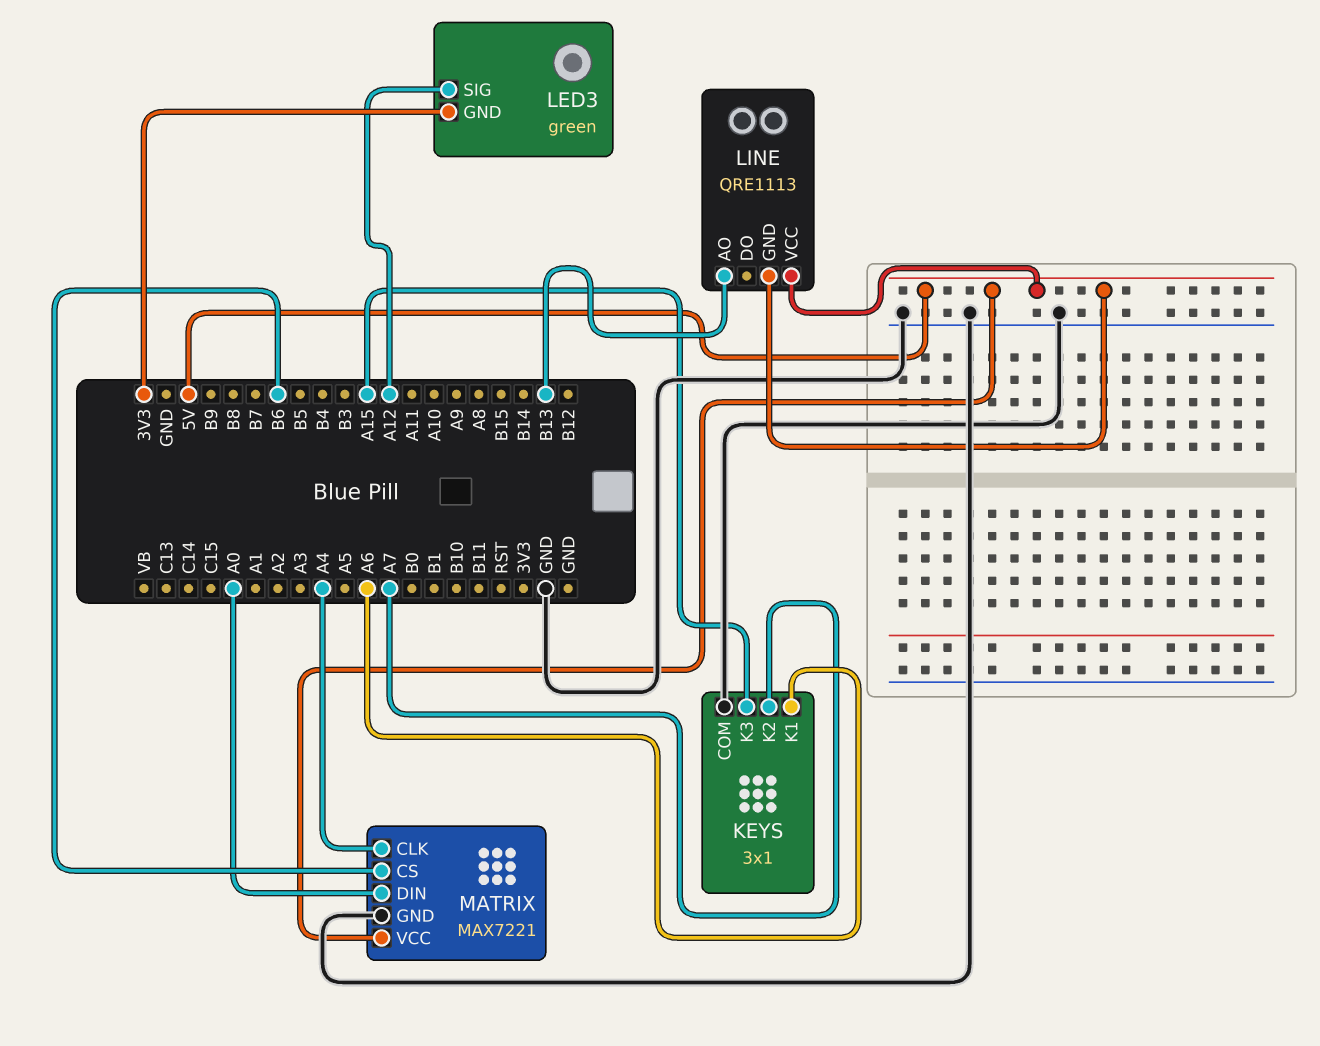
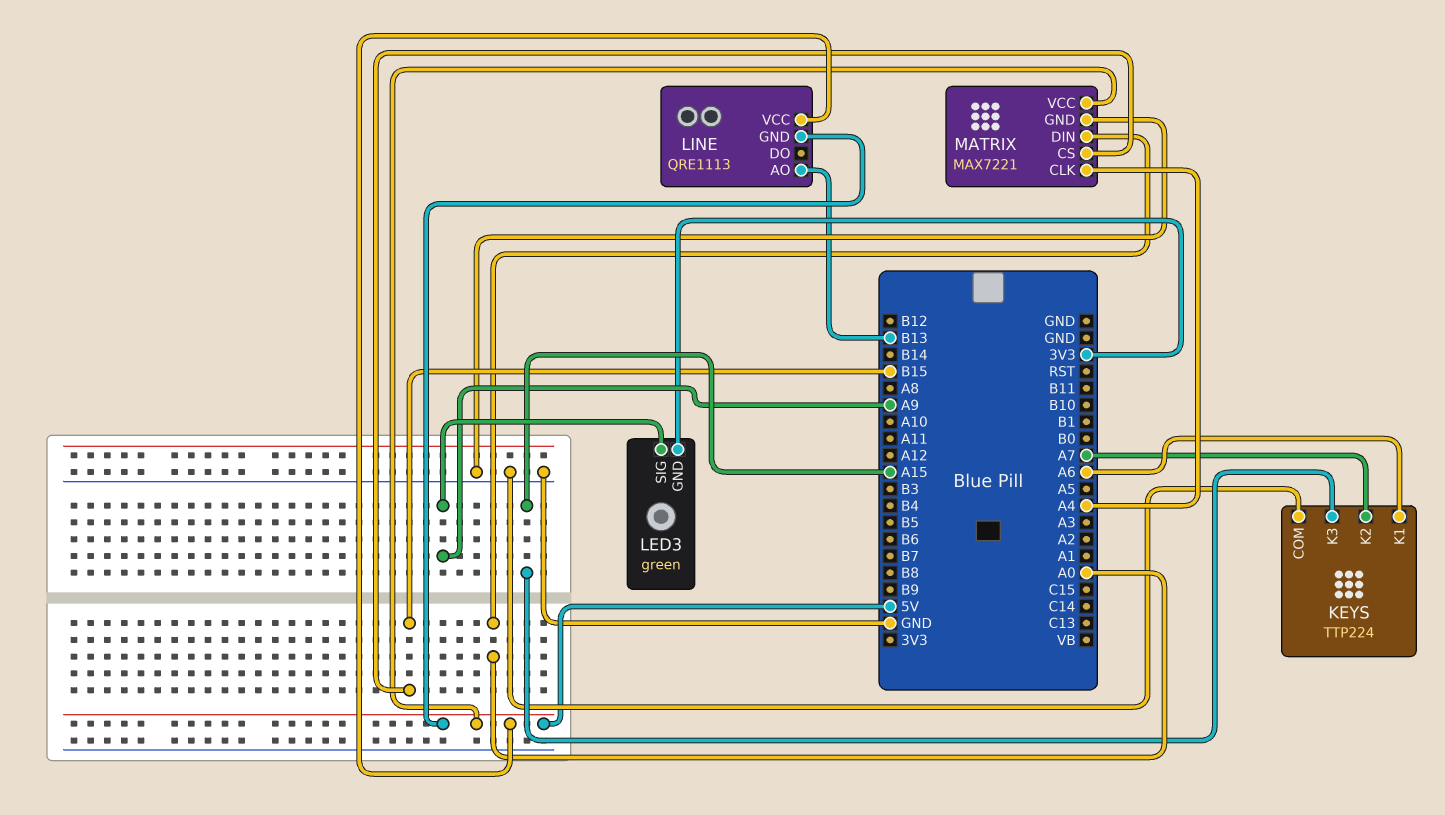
KEYS: 3x1 -> TTP224
LED3 pin SIG: A12 -> A9
MATRIX pin CS: B6 -> B15

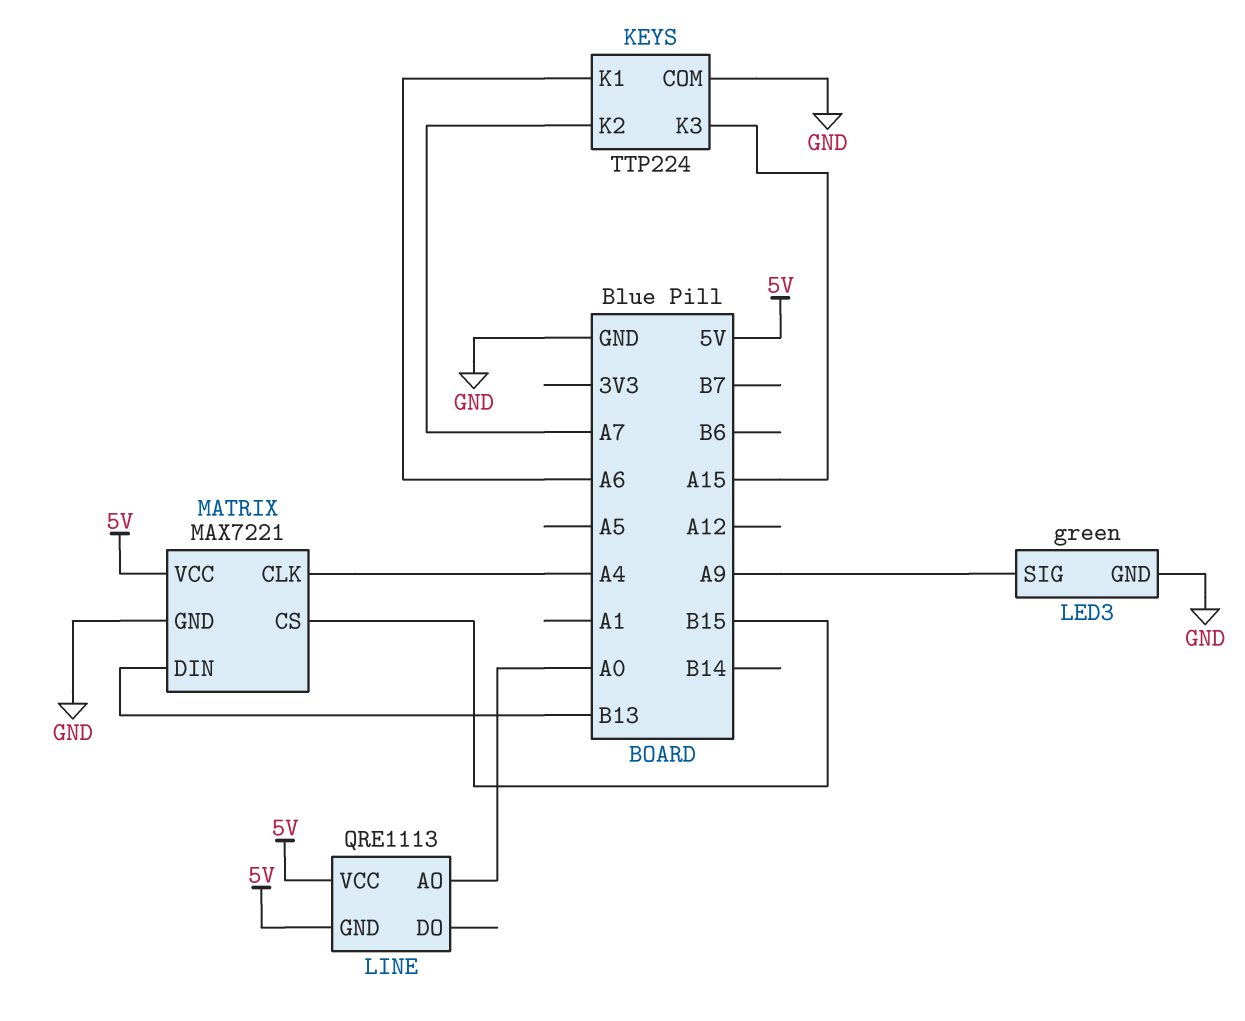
LED3 pin GND: 3V3 -> GND
LINE pin AO: B13 -> A0
MATRIX pin DIN: A0 -> B13

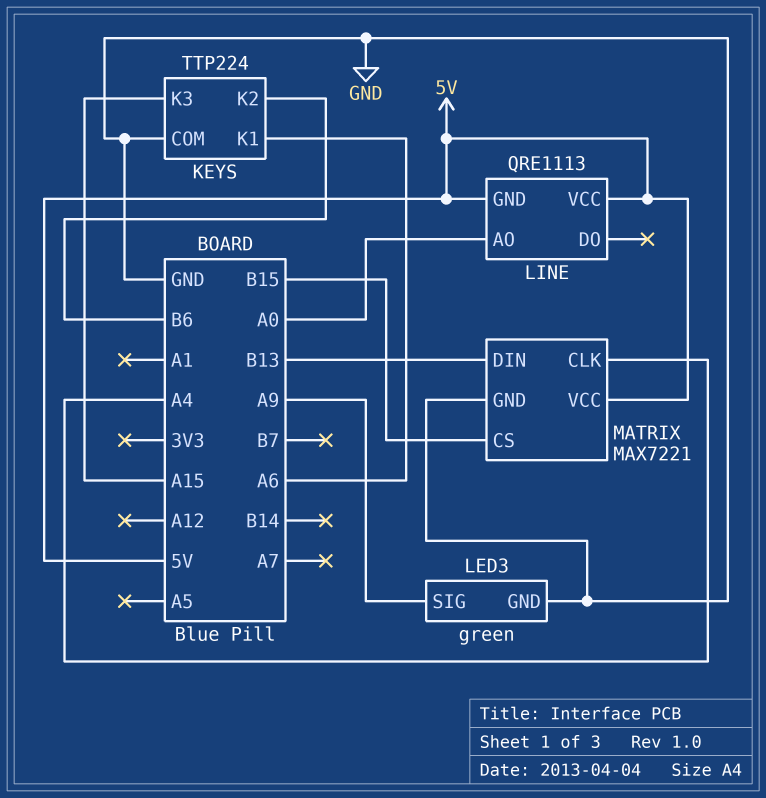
KEYS pin K2: A7 -> B6

